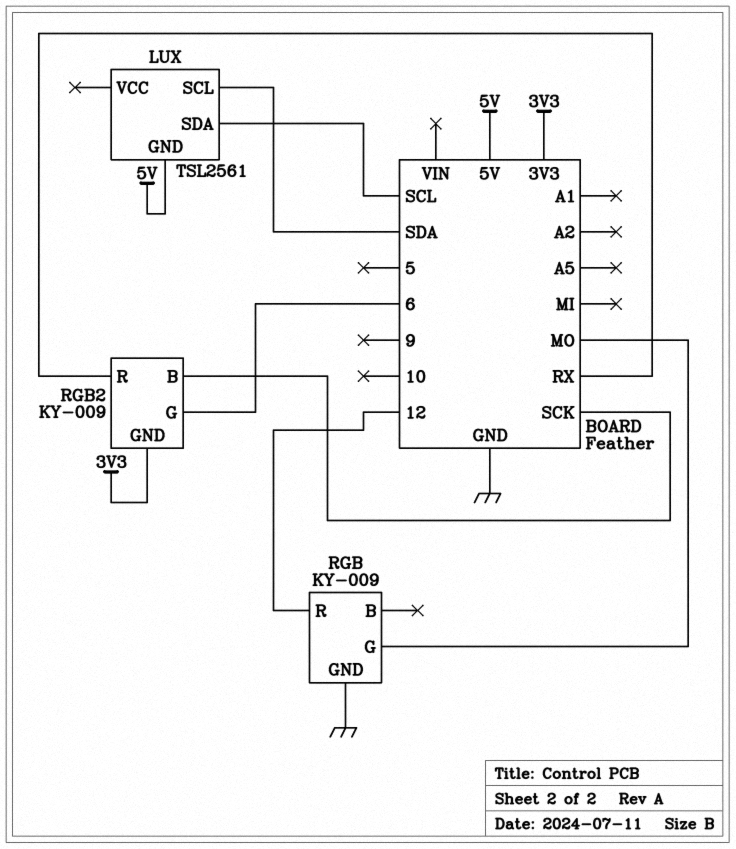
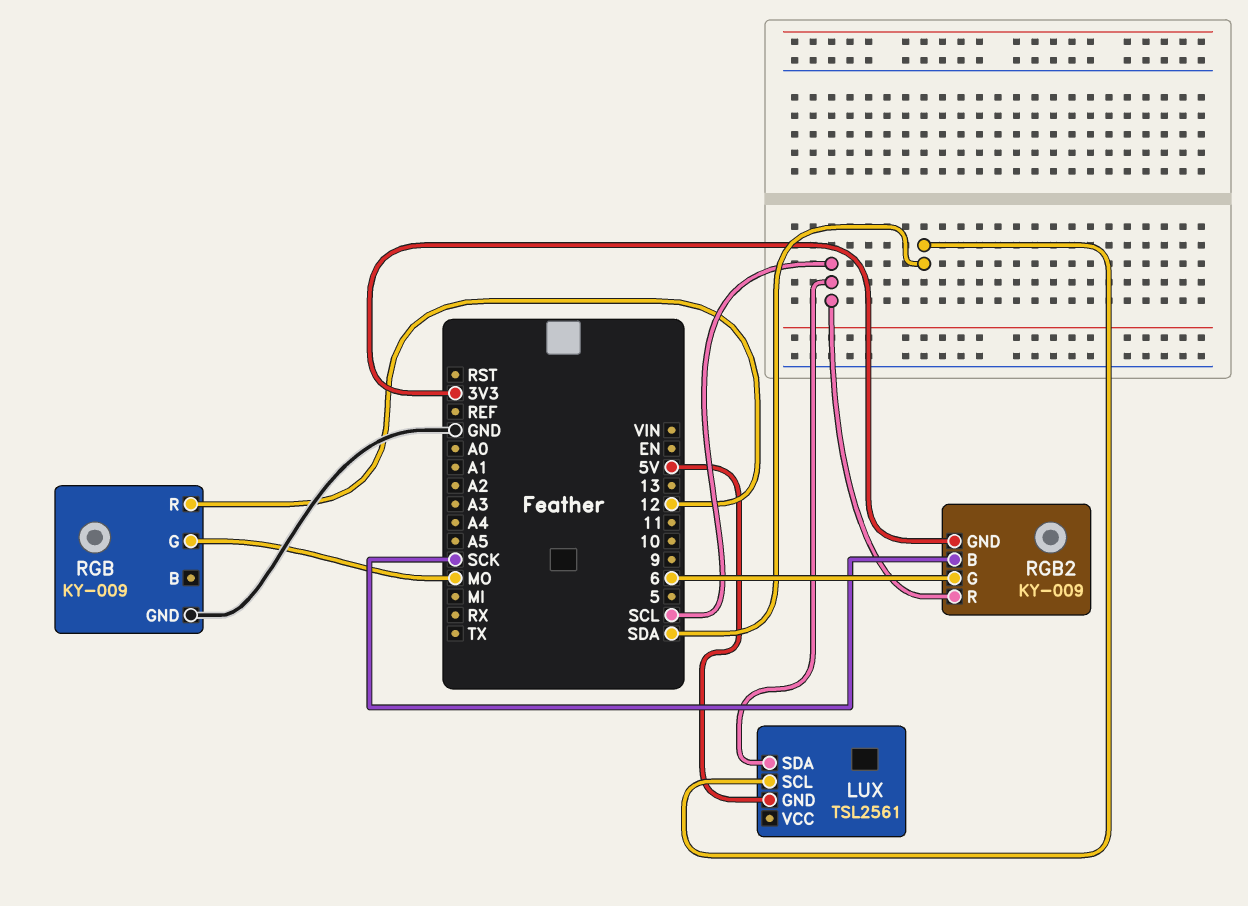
RGB2 pin R: RX -> SCL

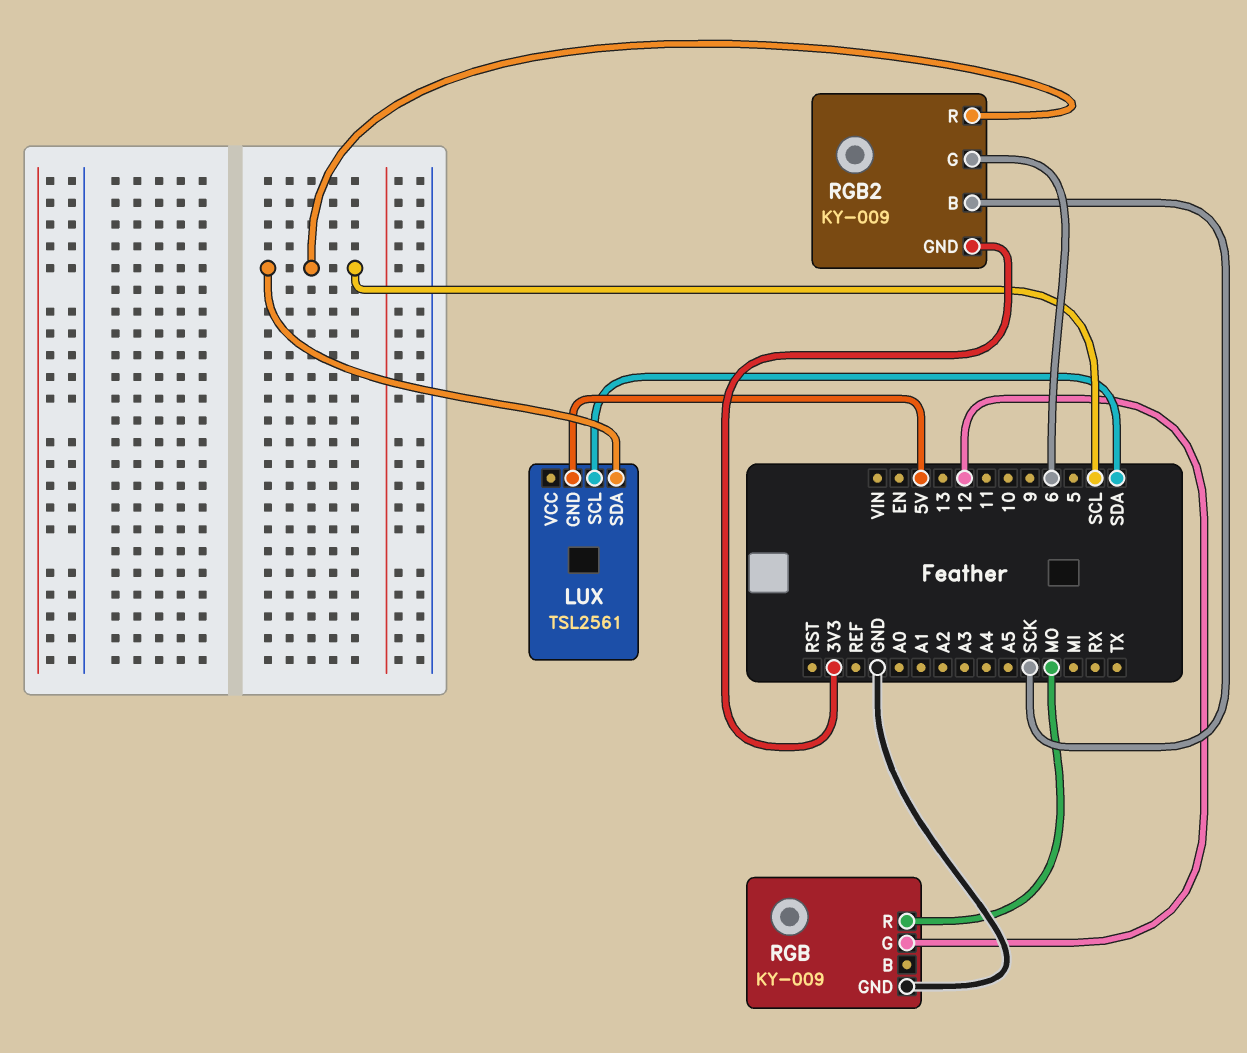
RGB pin G: MO -> 12
RGB pin R: 12 -> MO

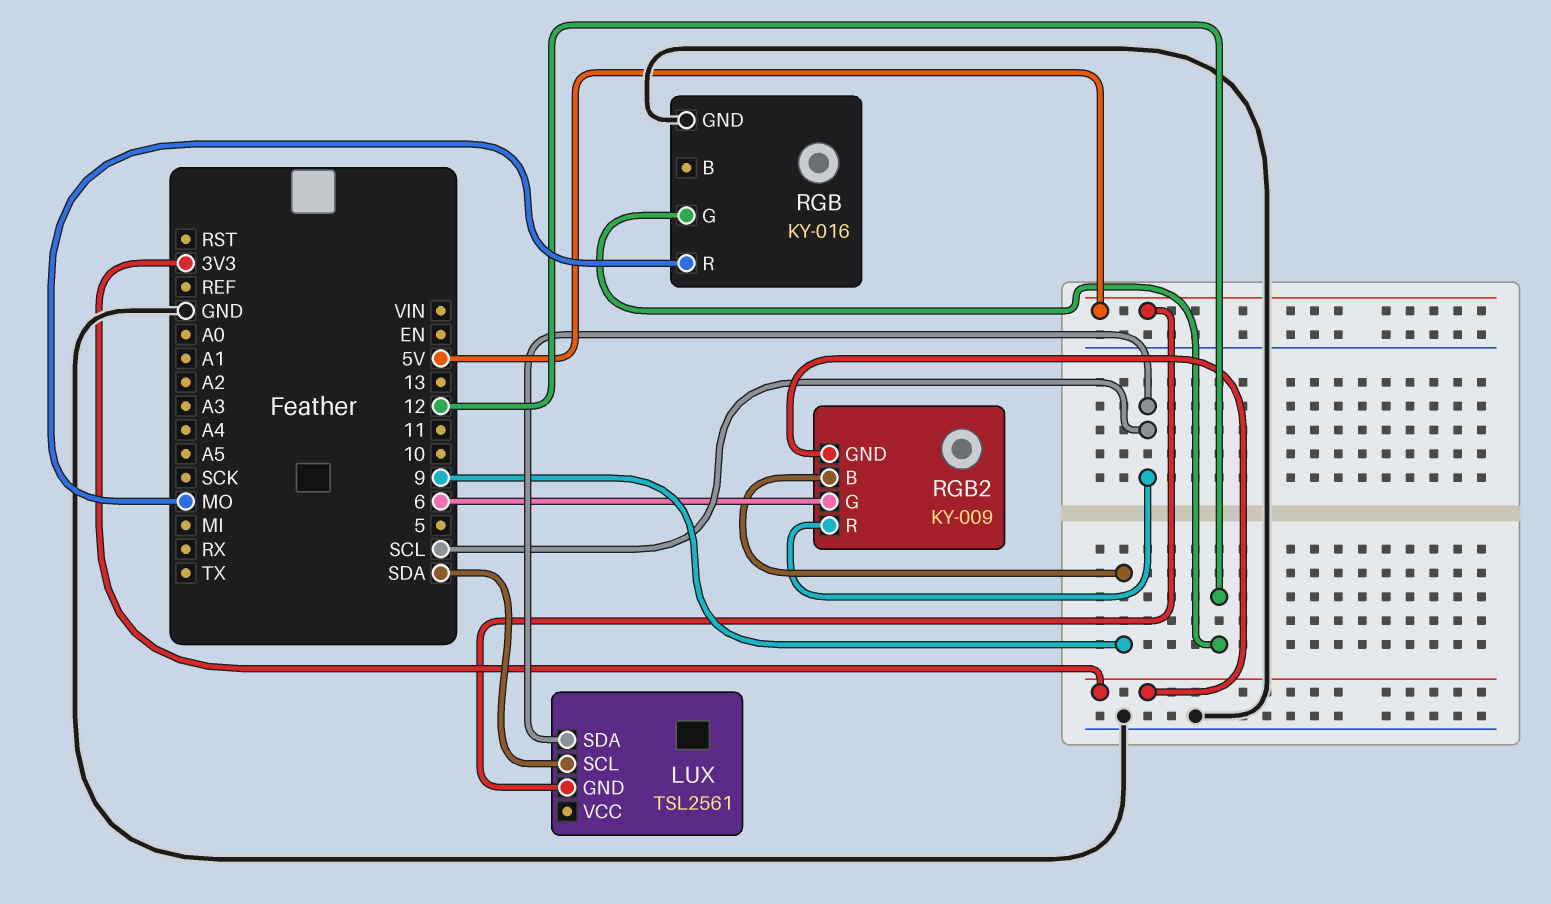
RGB: KY-009 -> KY-016
RGB2 pin B: SCK -> 9

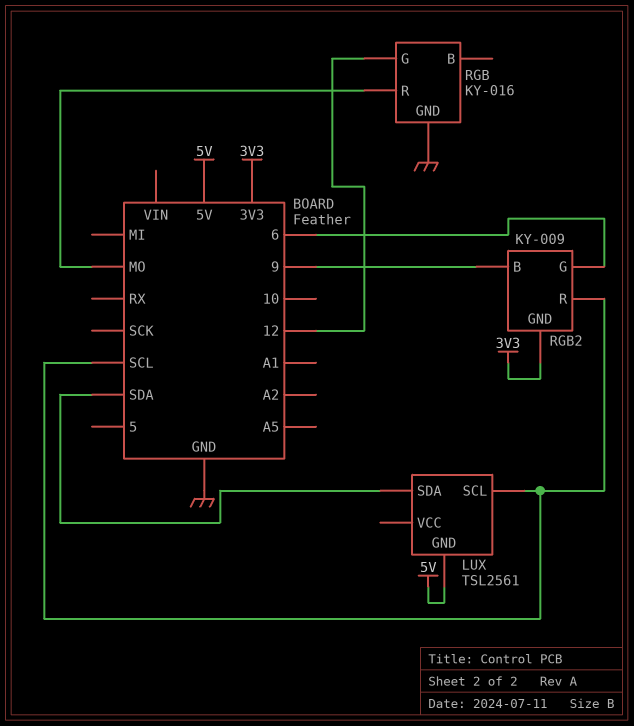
LUX pin SCL: SDA -> SCL
LUX pin SDA: SCL -> SDA

